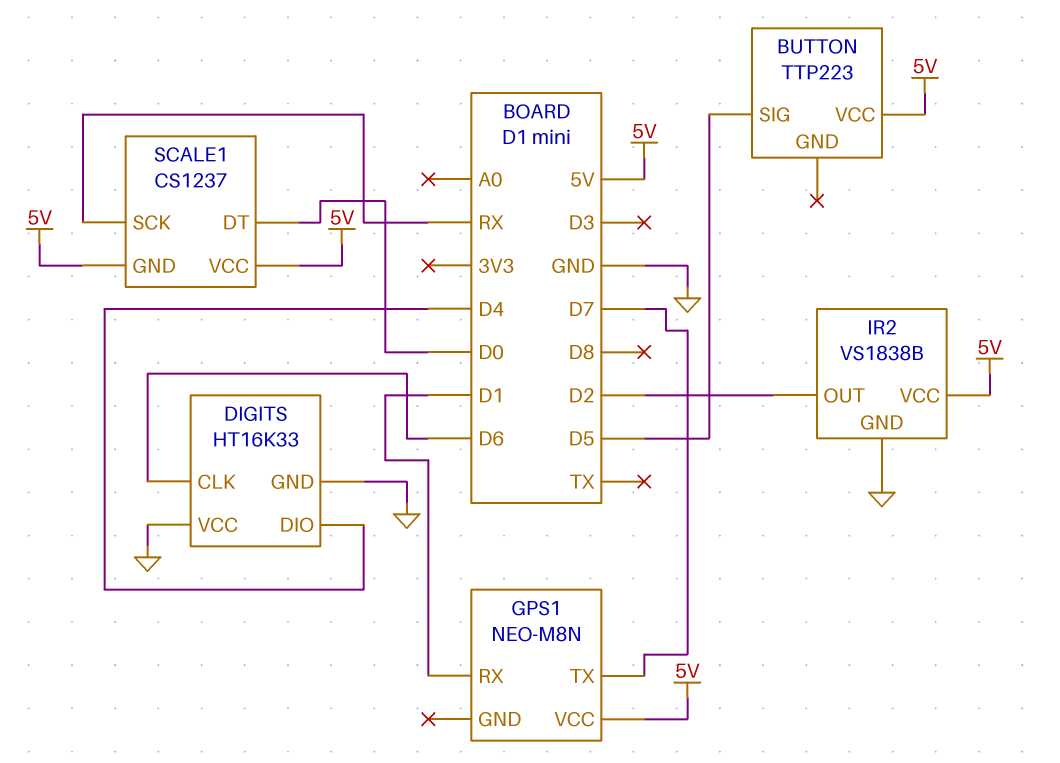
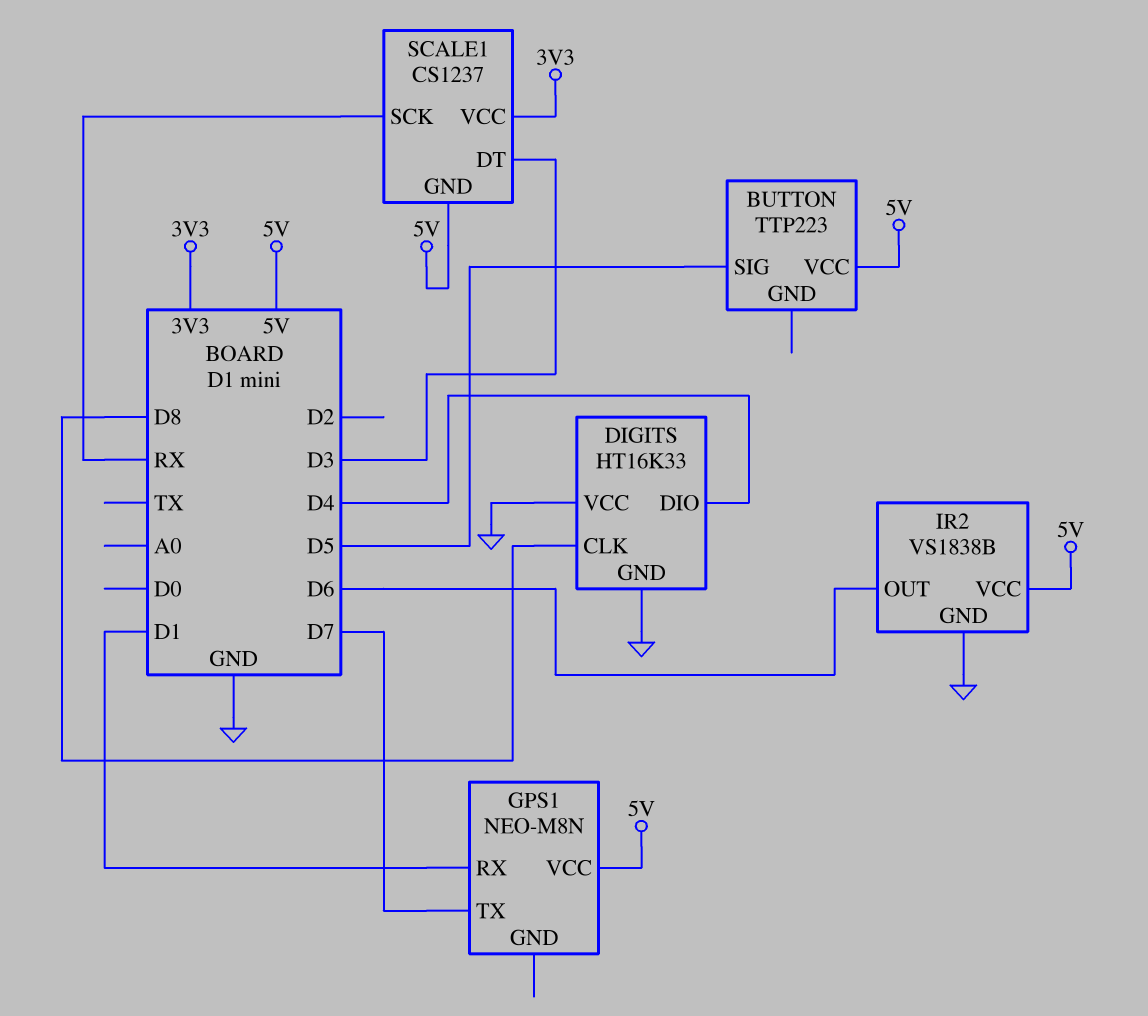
DIGITS pin CLK: D6 -> D8
IR2 pin OUT: D2 -> D6
SCALE1 pin DT: D0 -> D3
SCALE1 pin VCC: 5V -> 3V3

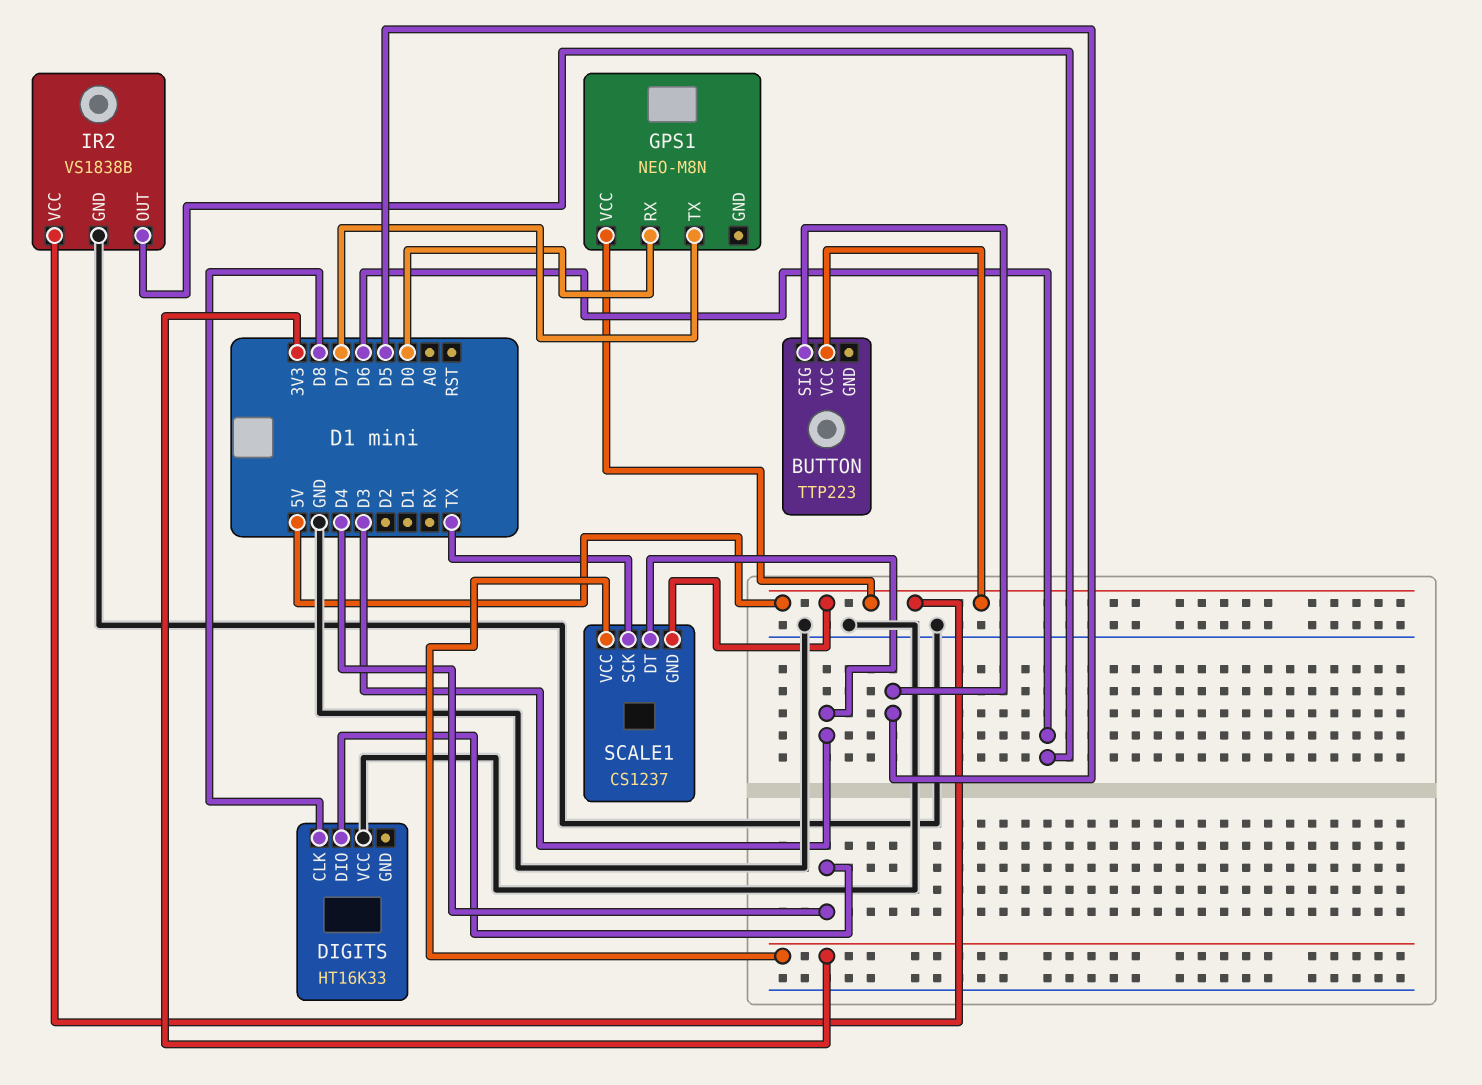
DIGITS pin GND: GND -> none
GPS1 pin RX: D1 -> D0
SCALE1 pin SCK: RX -> TX

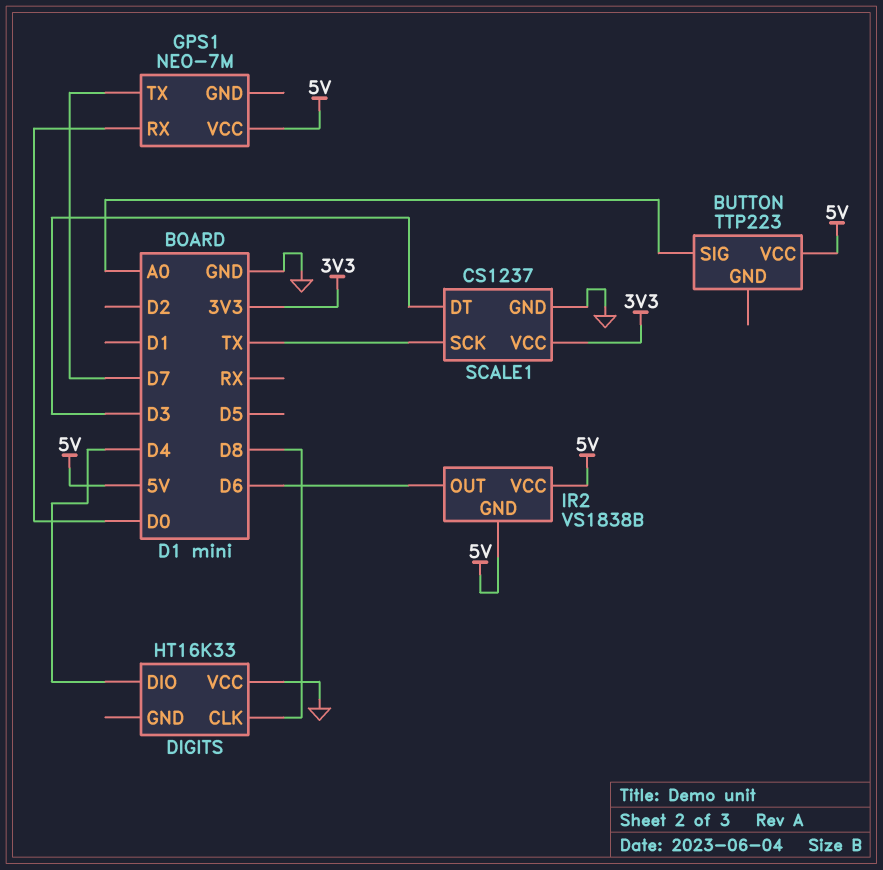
BUTTON pin SIG: D5 -> A0
GPS1: NEO-M8N -> NEO-7M
IR2 pin GND: GND -> 5V
SCALE1 pin GND: 5V -> GND

